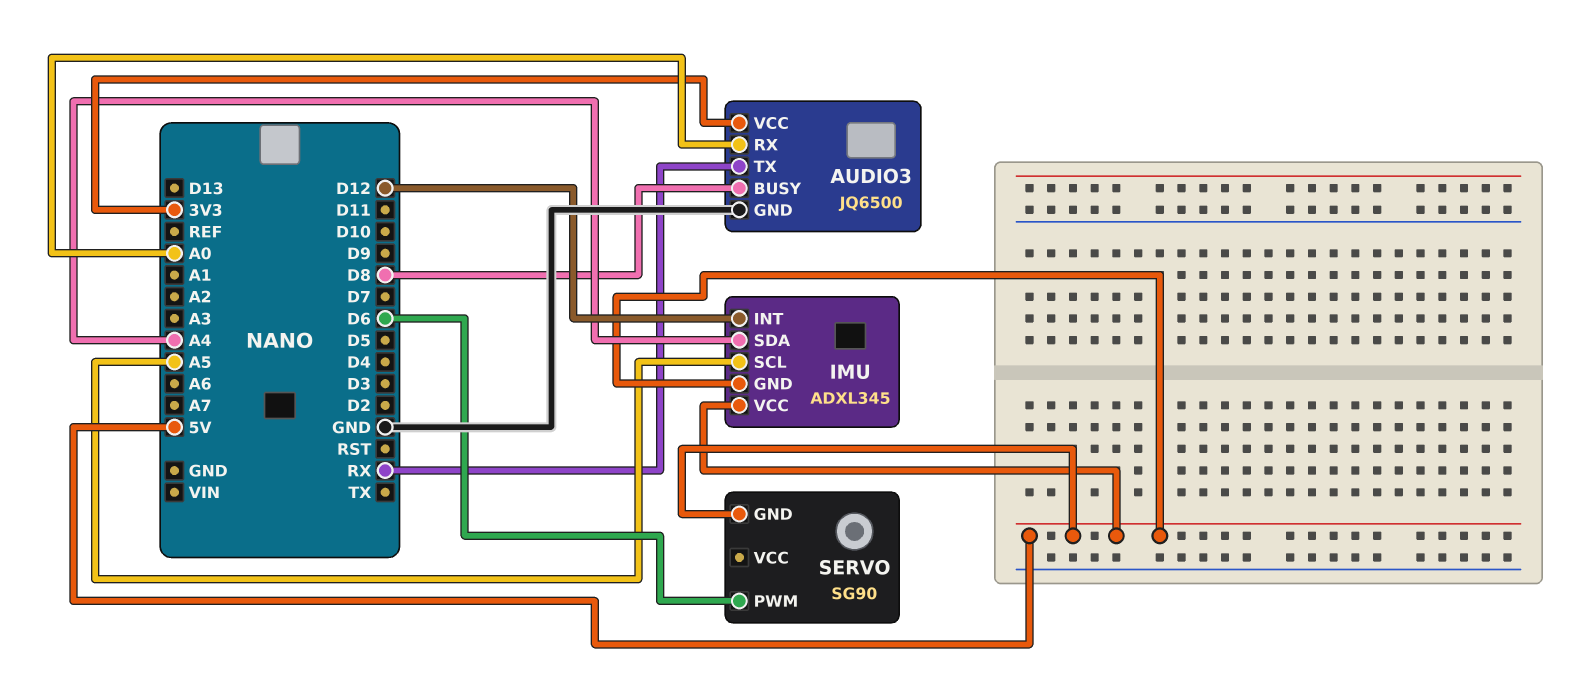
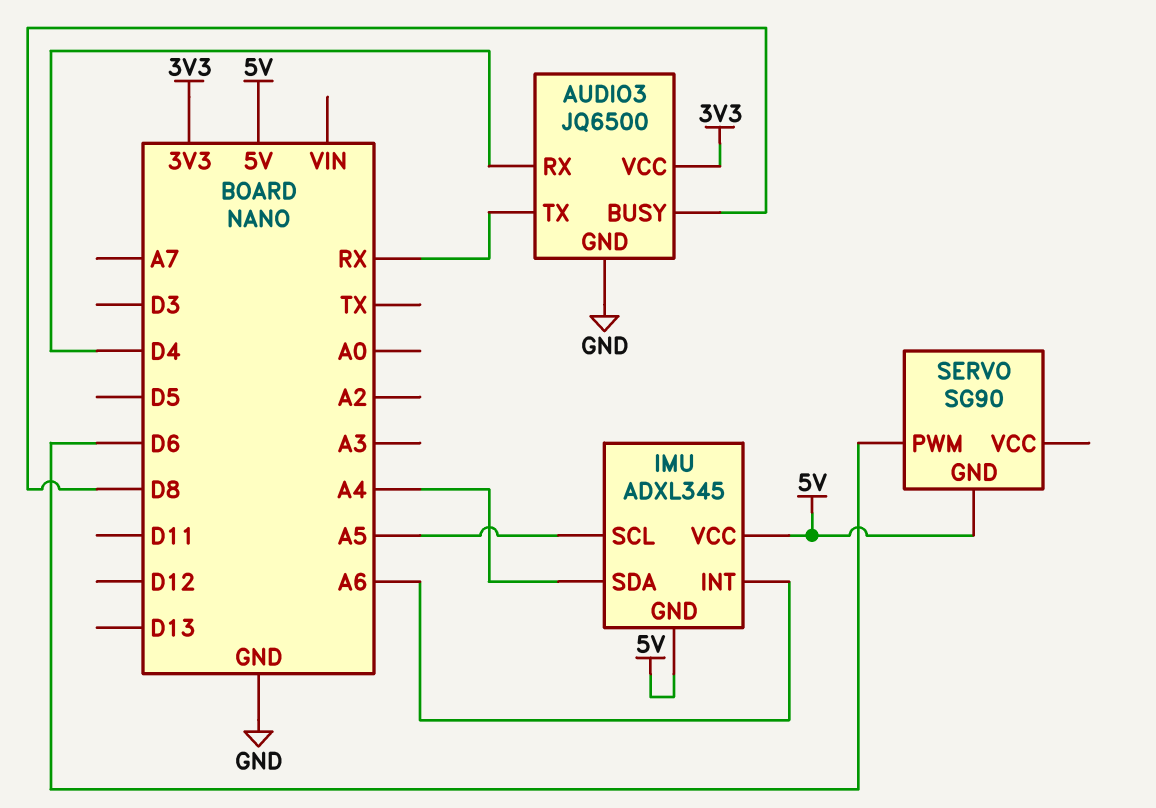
AUDIO3 pin RX: A0 -> D4
IMU pin INT: D12 -> A6

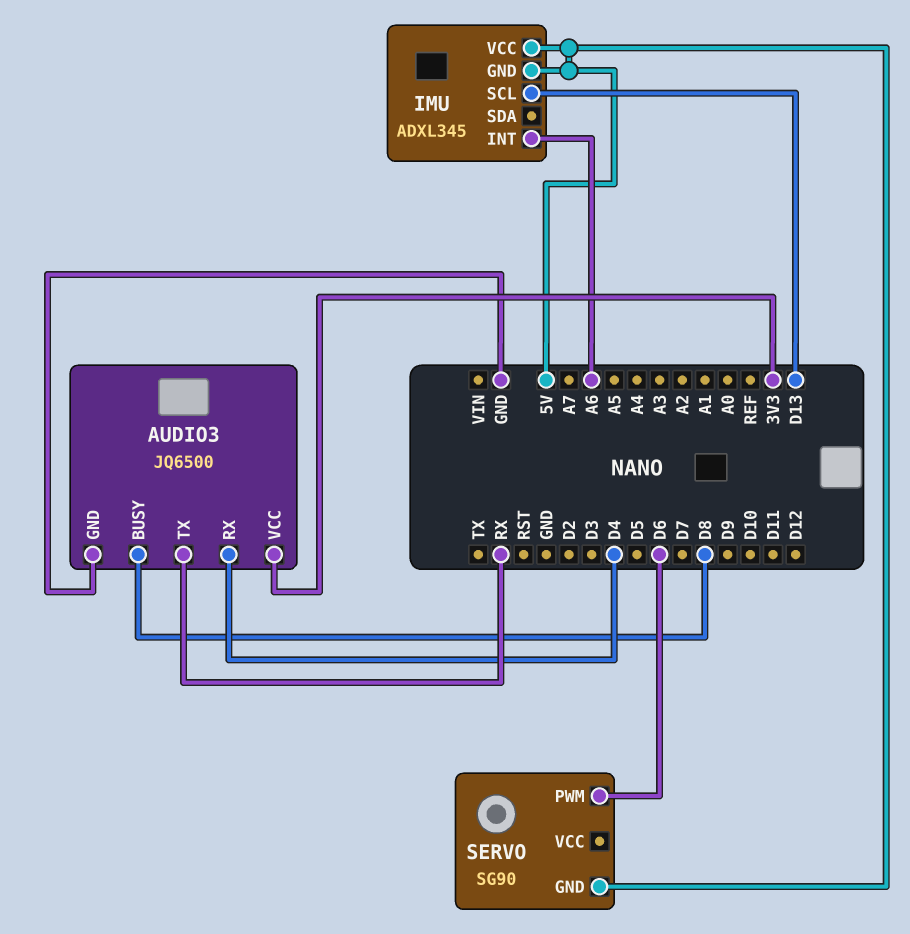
IMU pin SCL: A5 -> D13
IMU pin SDA: A4 -> none

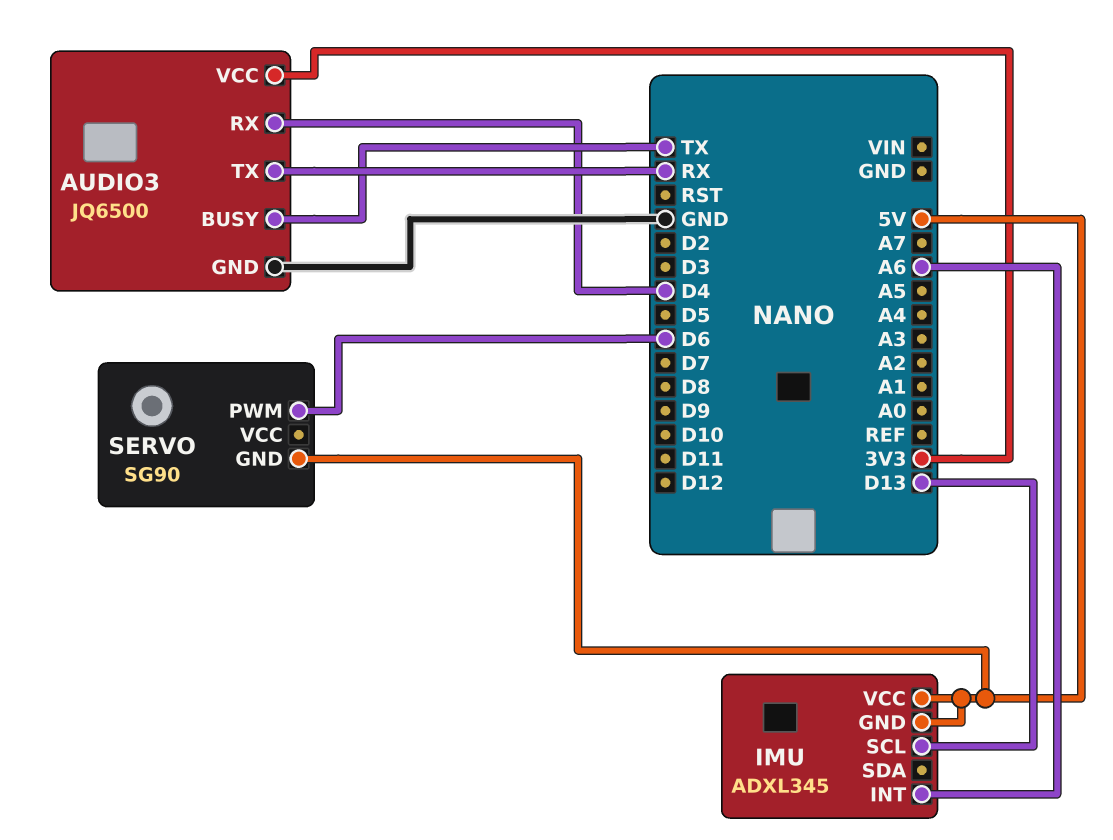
AUDIO3 pin BUSY: D8 -> TX

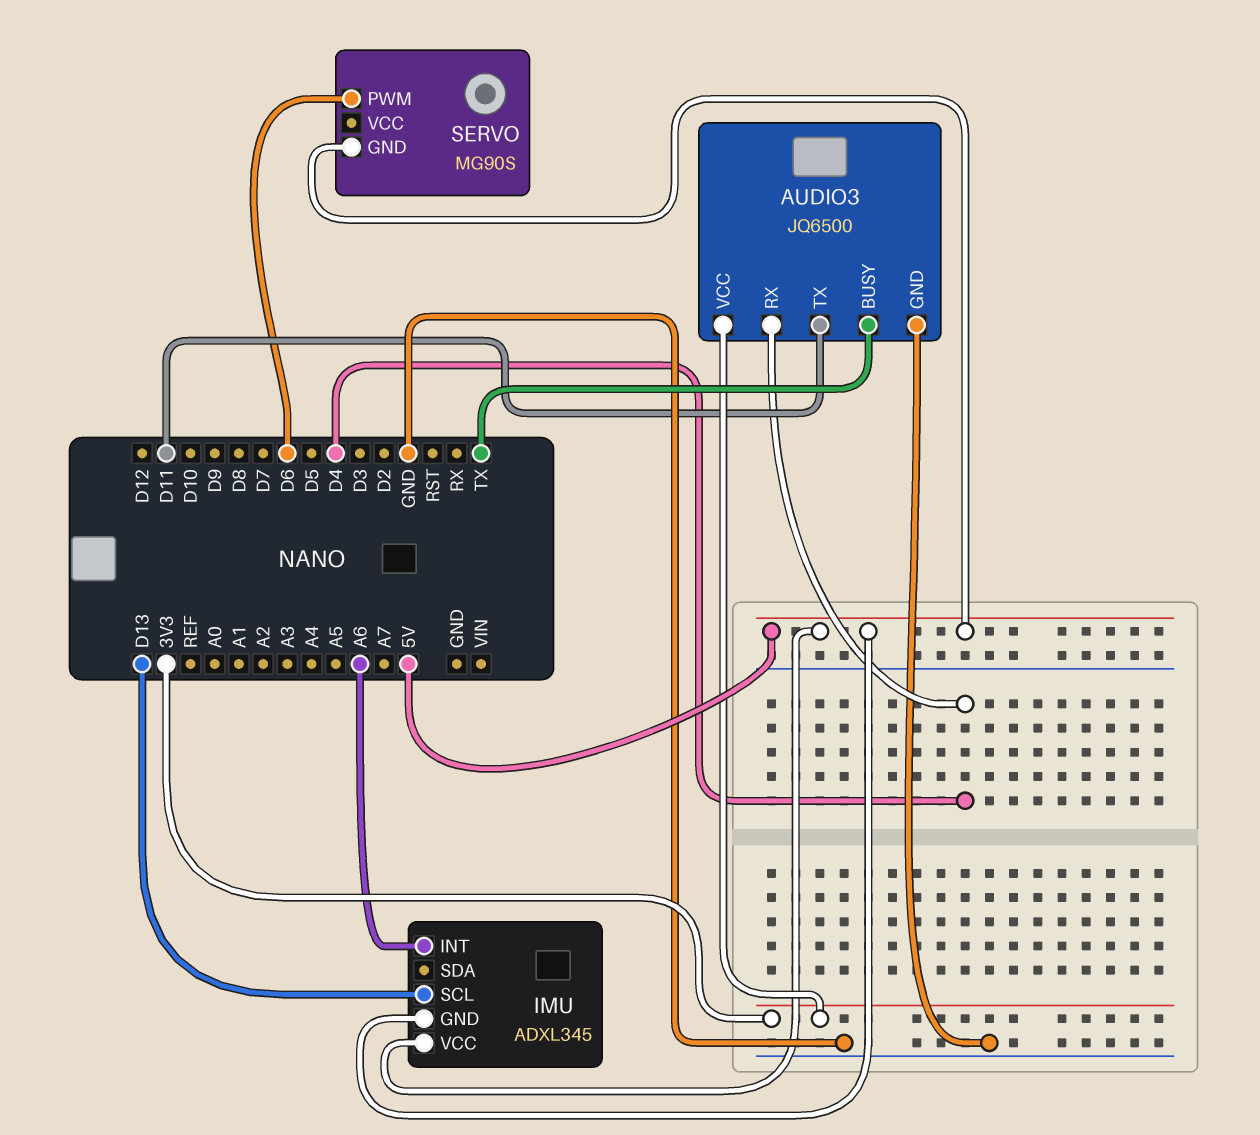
AUDIO3 pin TX: RX -> D11
SERVO: SG90 -> MG90S

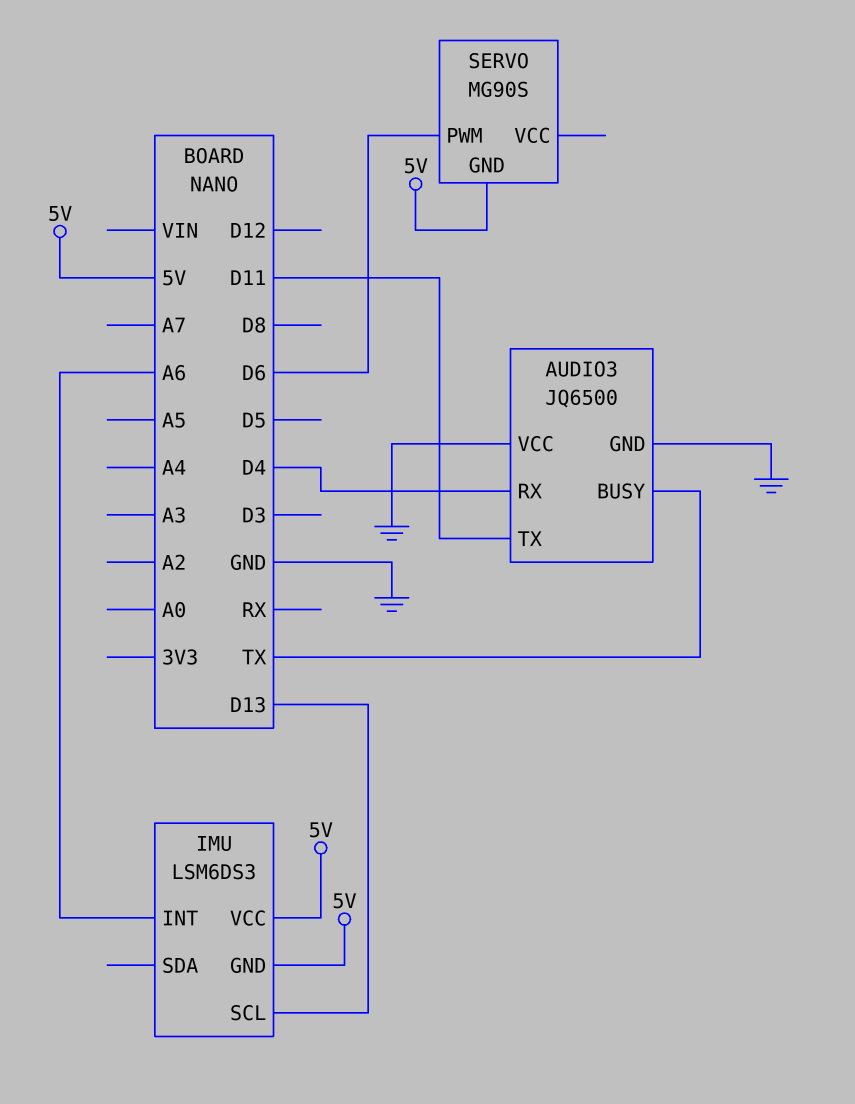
AUDIO3 pin VCC: 3V3 -> GND
IMU: ADXL345 -> LSM6DS3

